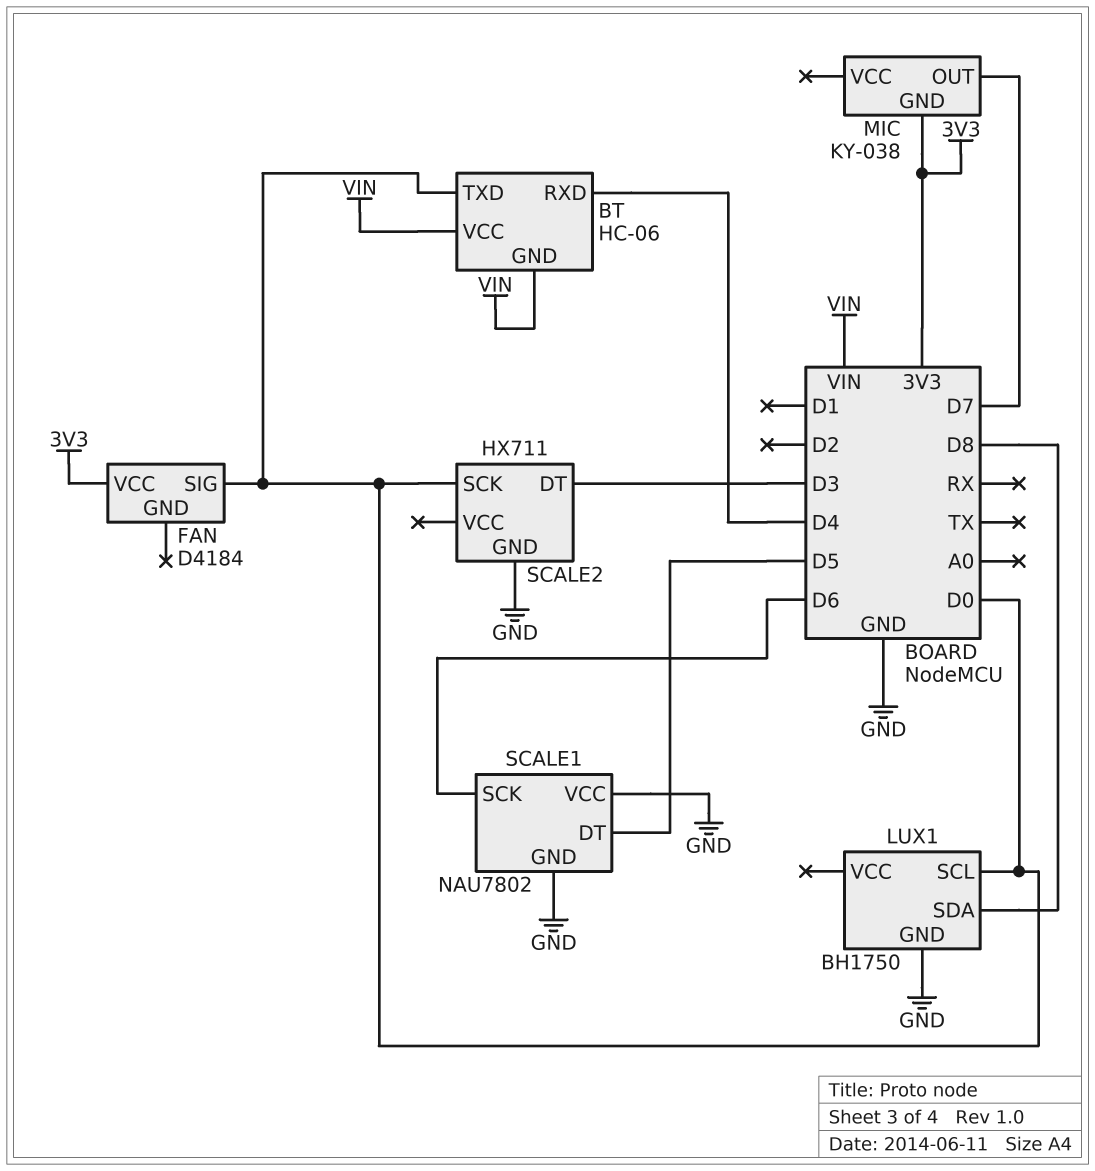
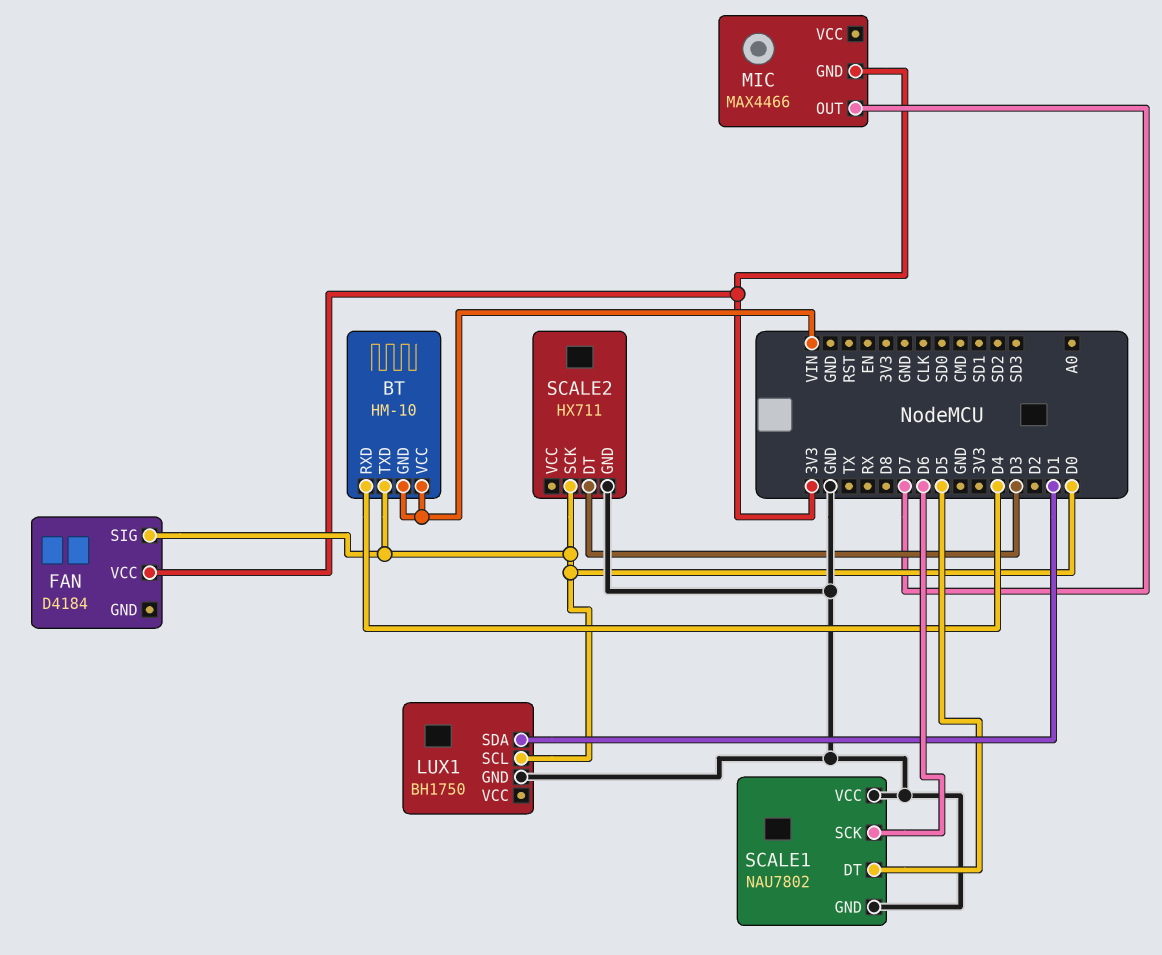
BT: HC-06 -> HM-10
LUX1 pin SDA: D8 -> D1
MIC: KY-038 -> MAX4466

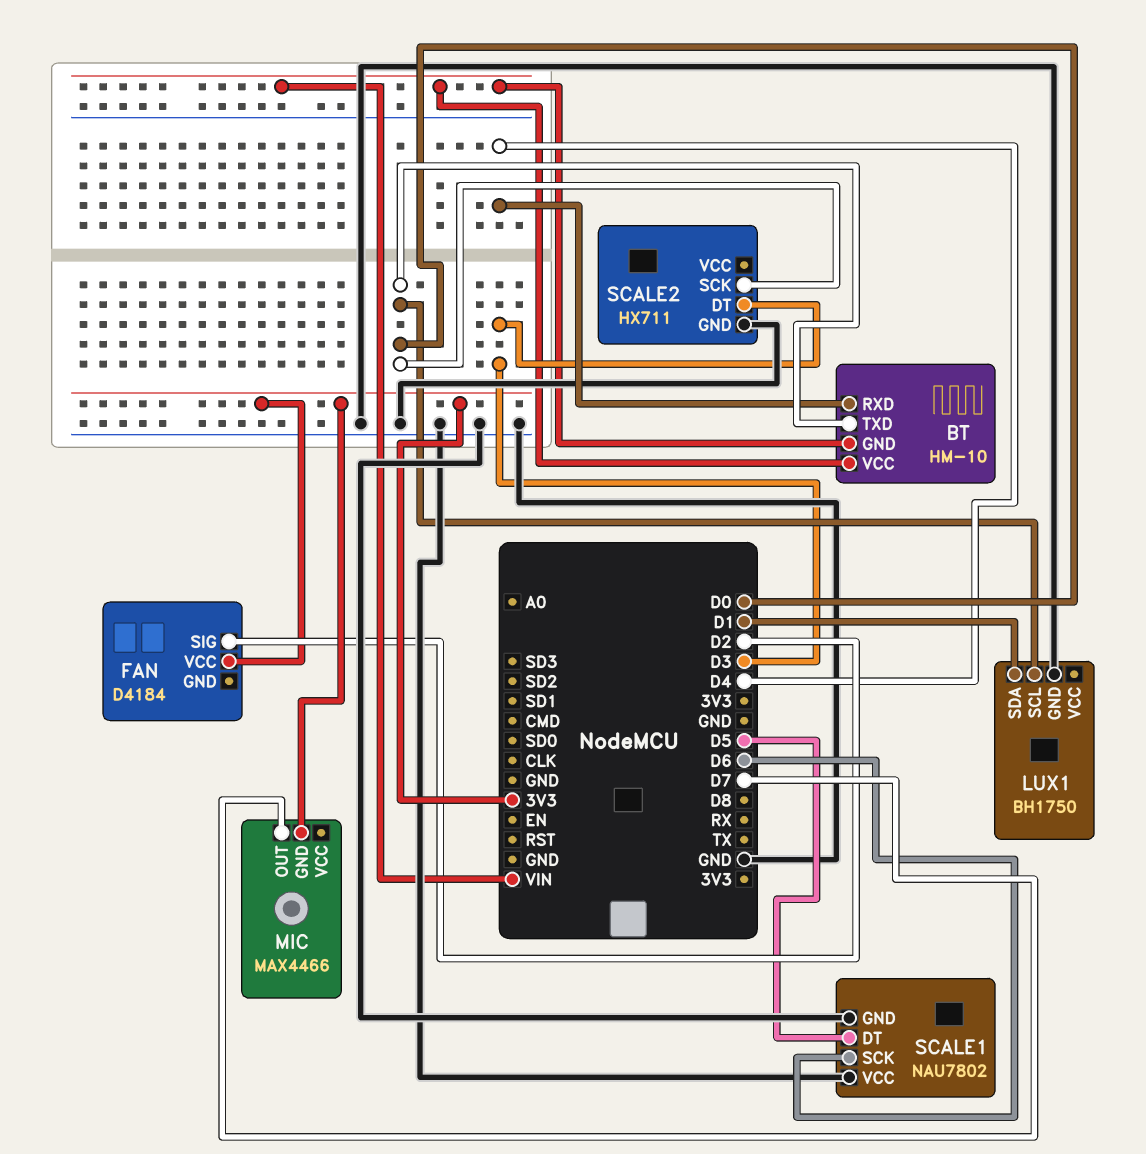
FAN pin SIG: D0 -> D2

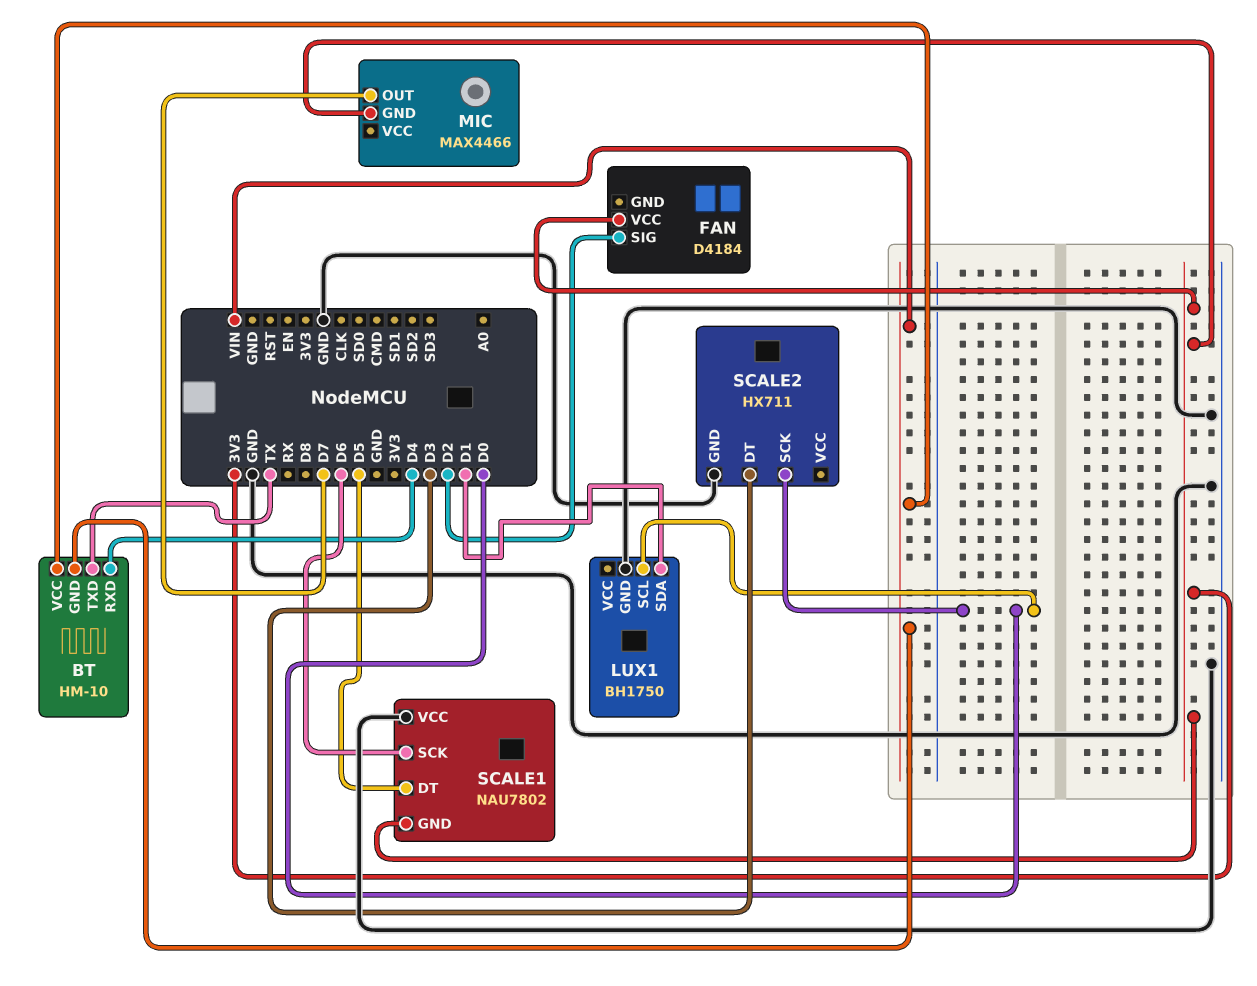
BT pin TXD: D0 -> TX
SCALE1 pin GND: GND -> 3V3

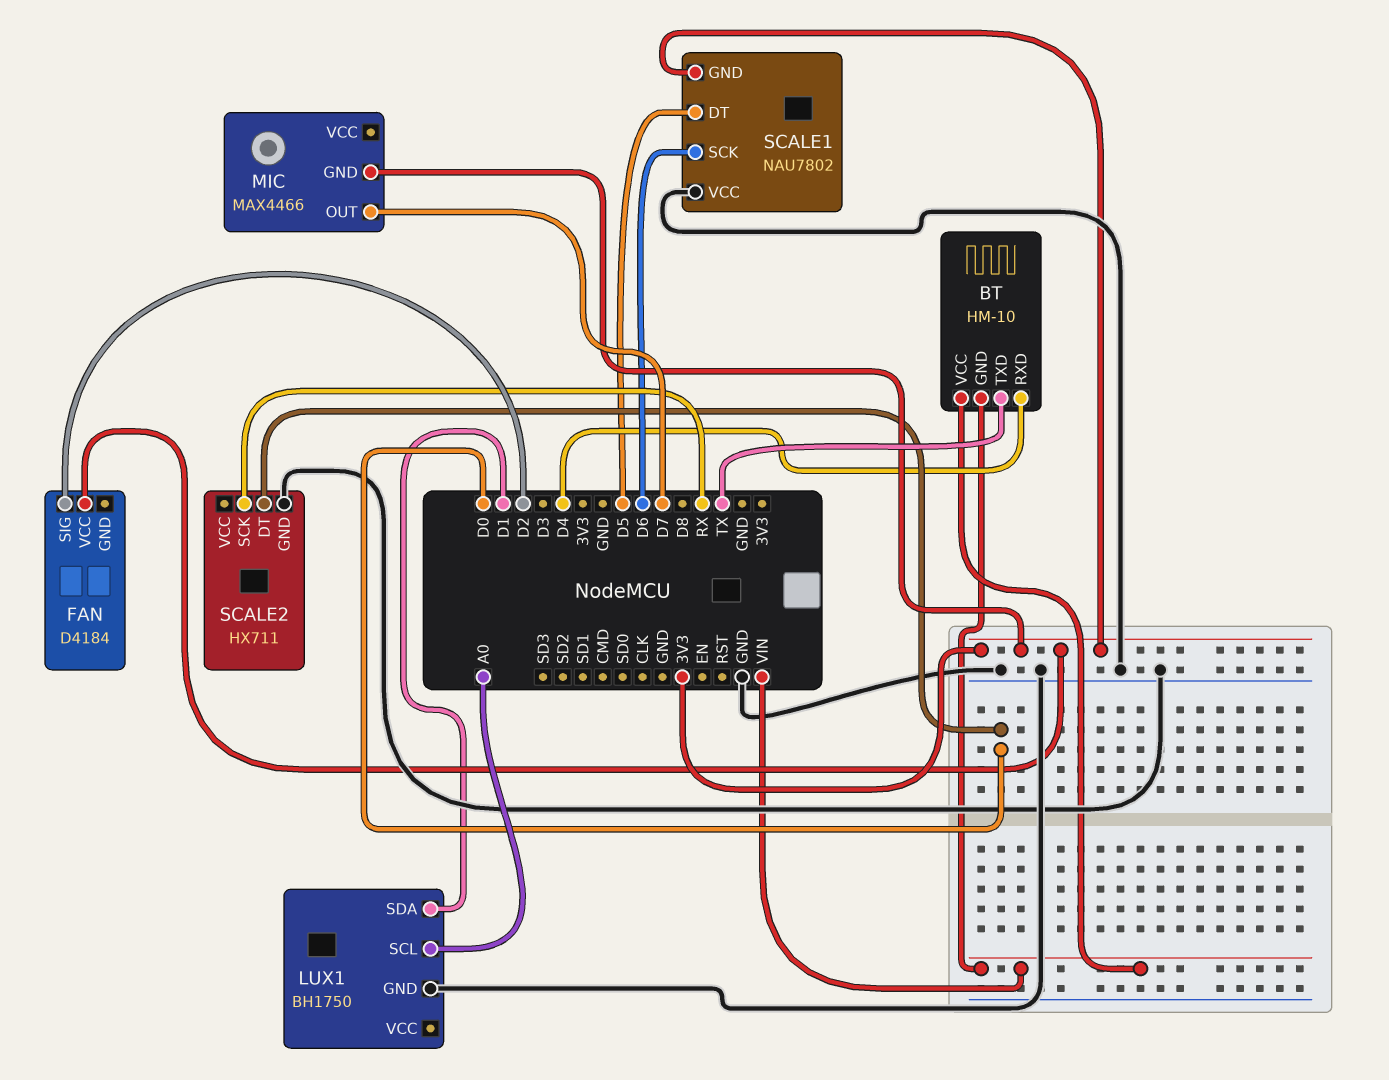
LUX1 pin SCL: D0 -> A0
SCALE2 pin DT: D3 -> D0
SCALE2 pin SCK: D0 -> RX

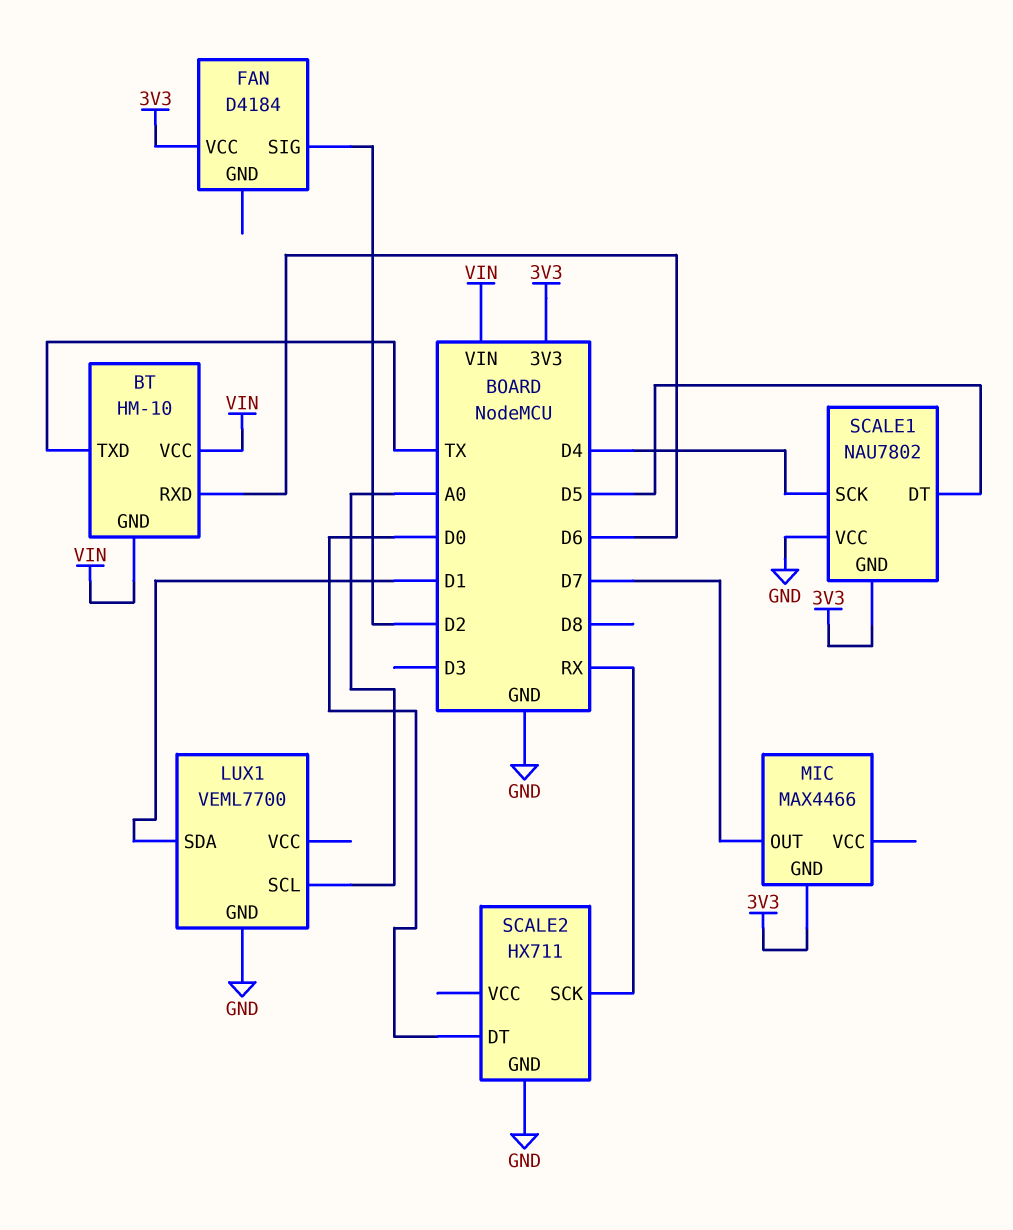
BT pin RXD: D4 -> D6
LUX1: BH1750 -> VEML7700
SCALE1 pin SCK: D6 -> D4

